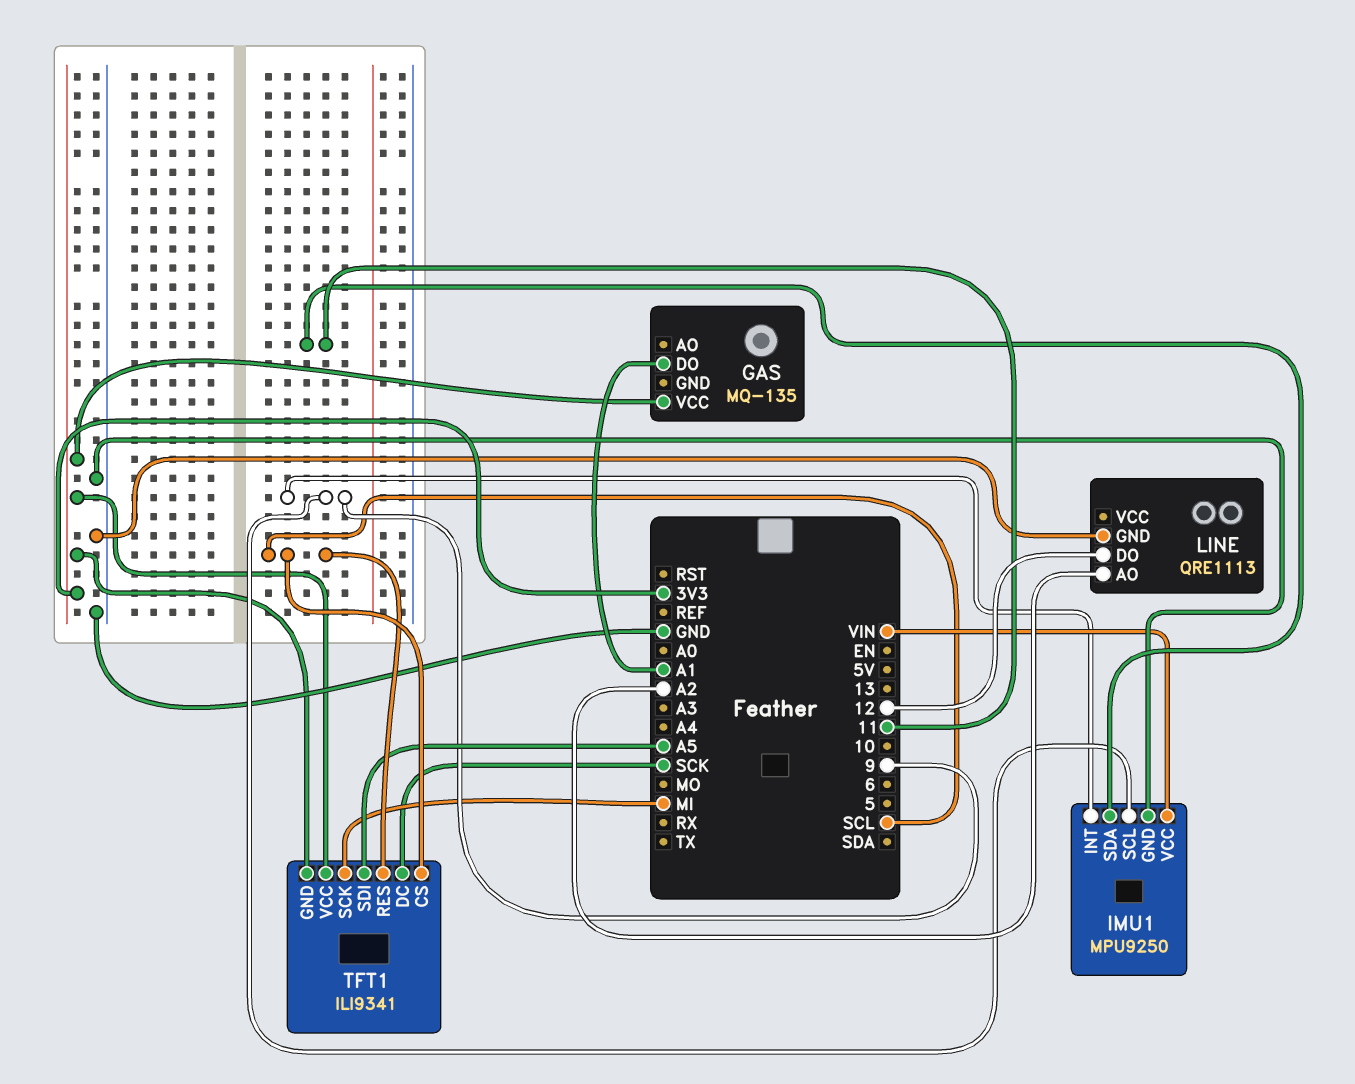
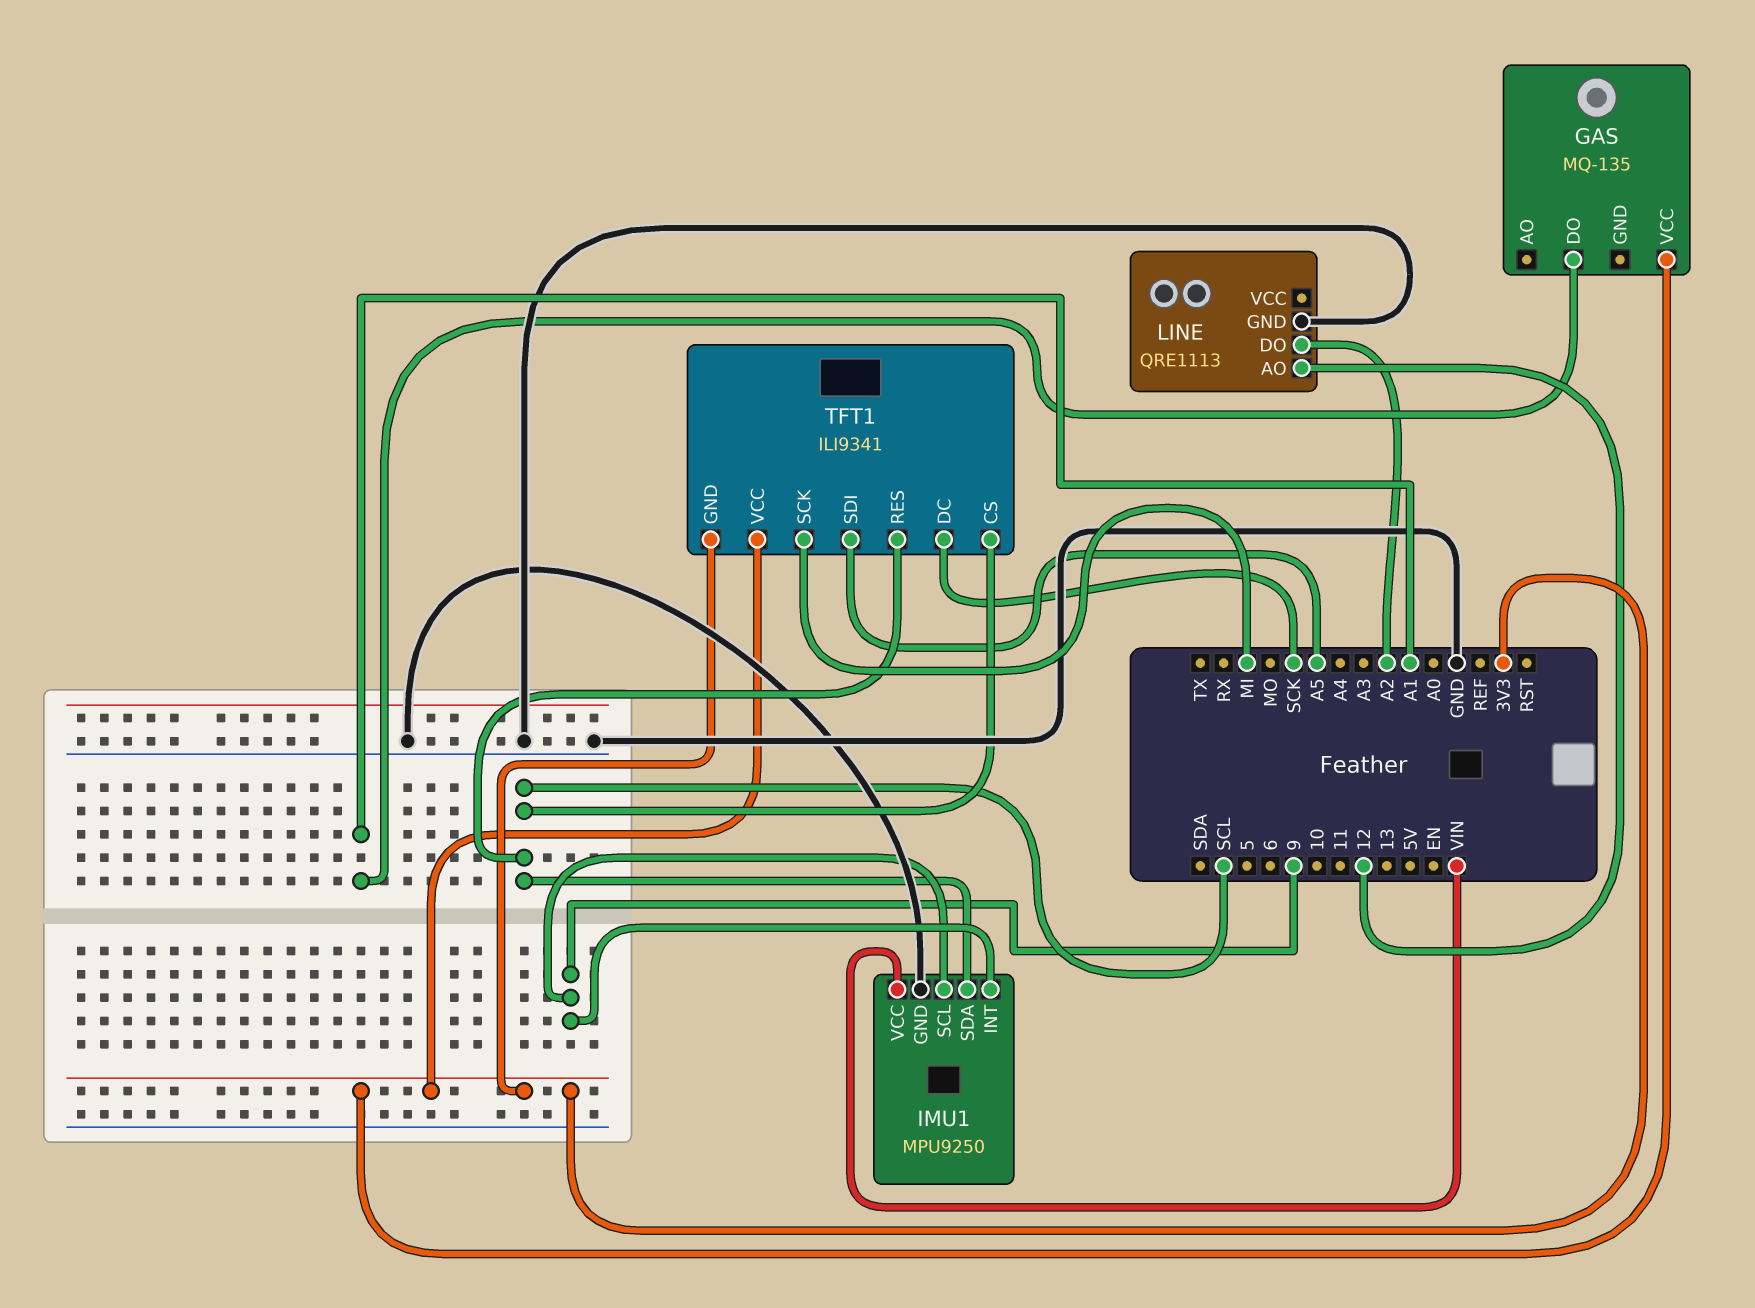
IMU1 pin SDA: 11 -> SCL
LINE pin AO: A2 -> 12
LINE pin DO: 12 -> A2

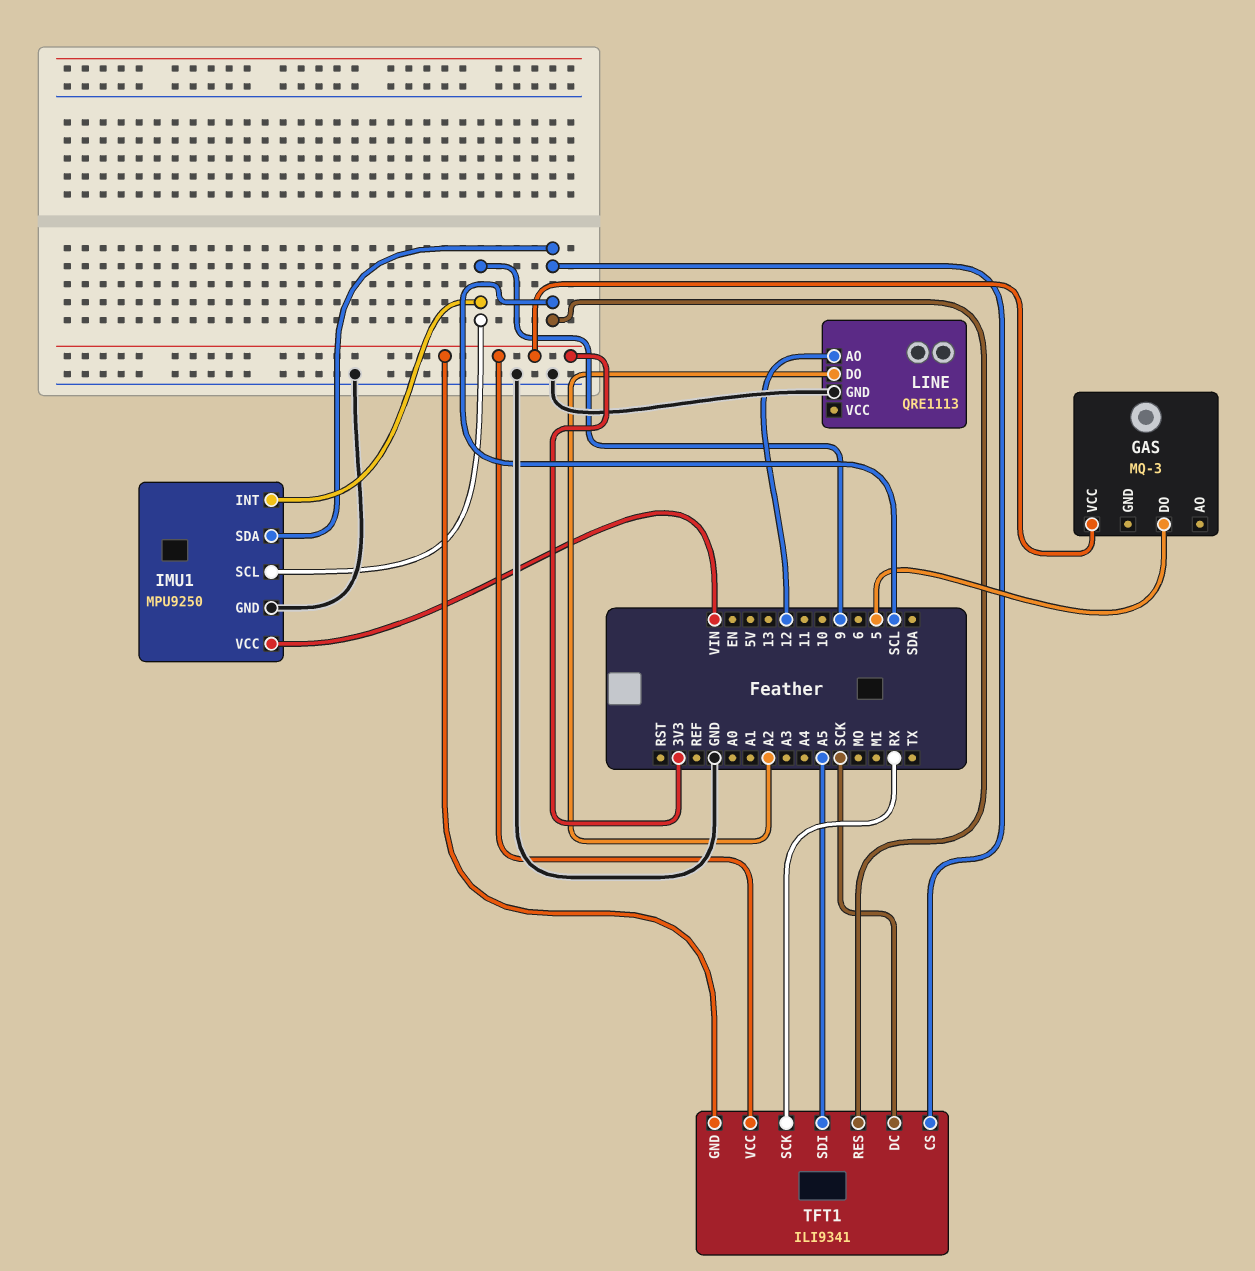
GAS: MQ-135 -> MQ-3
GAS pin DO: A1 -> 5
TFT1 pin SCK: MI -> RX

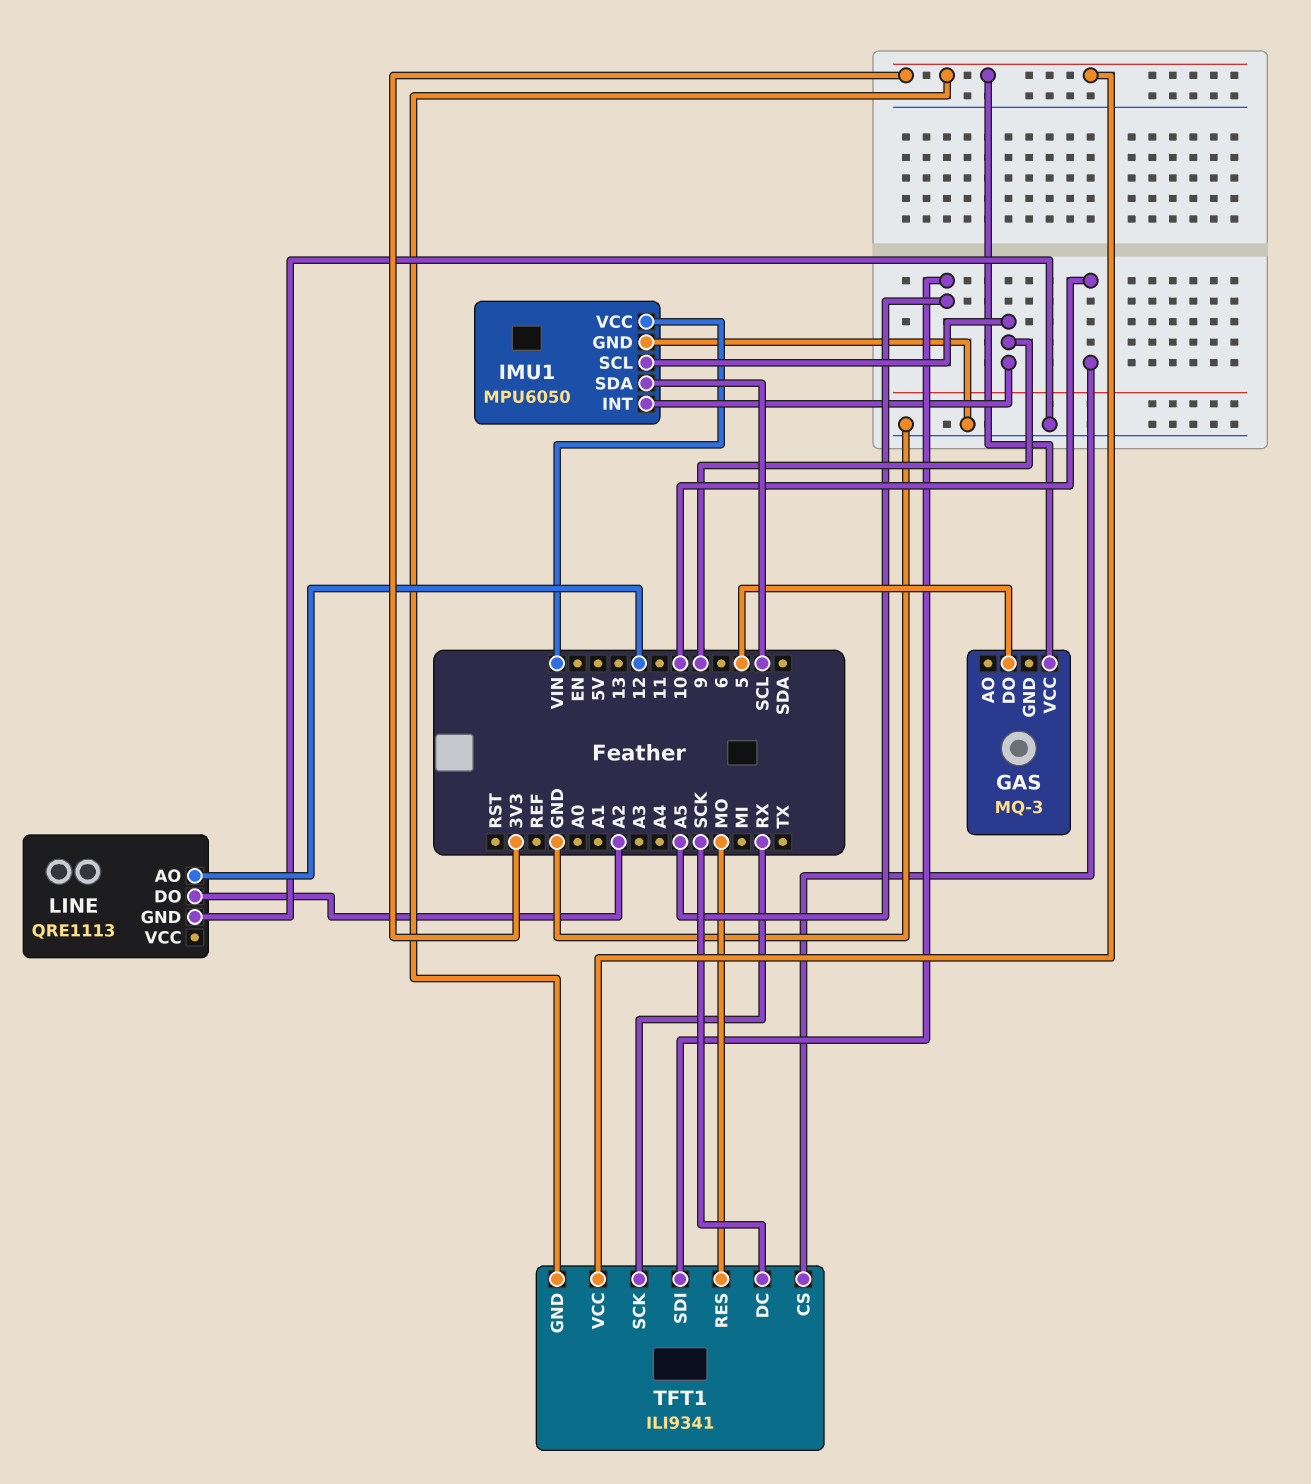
IMU1: MPU9250 -> MPU6050
TFT1 pin CS: SCL -> 10
TFT1 pin RES: SCL -> MO

